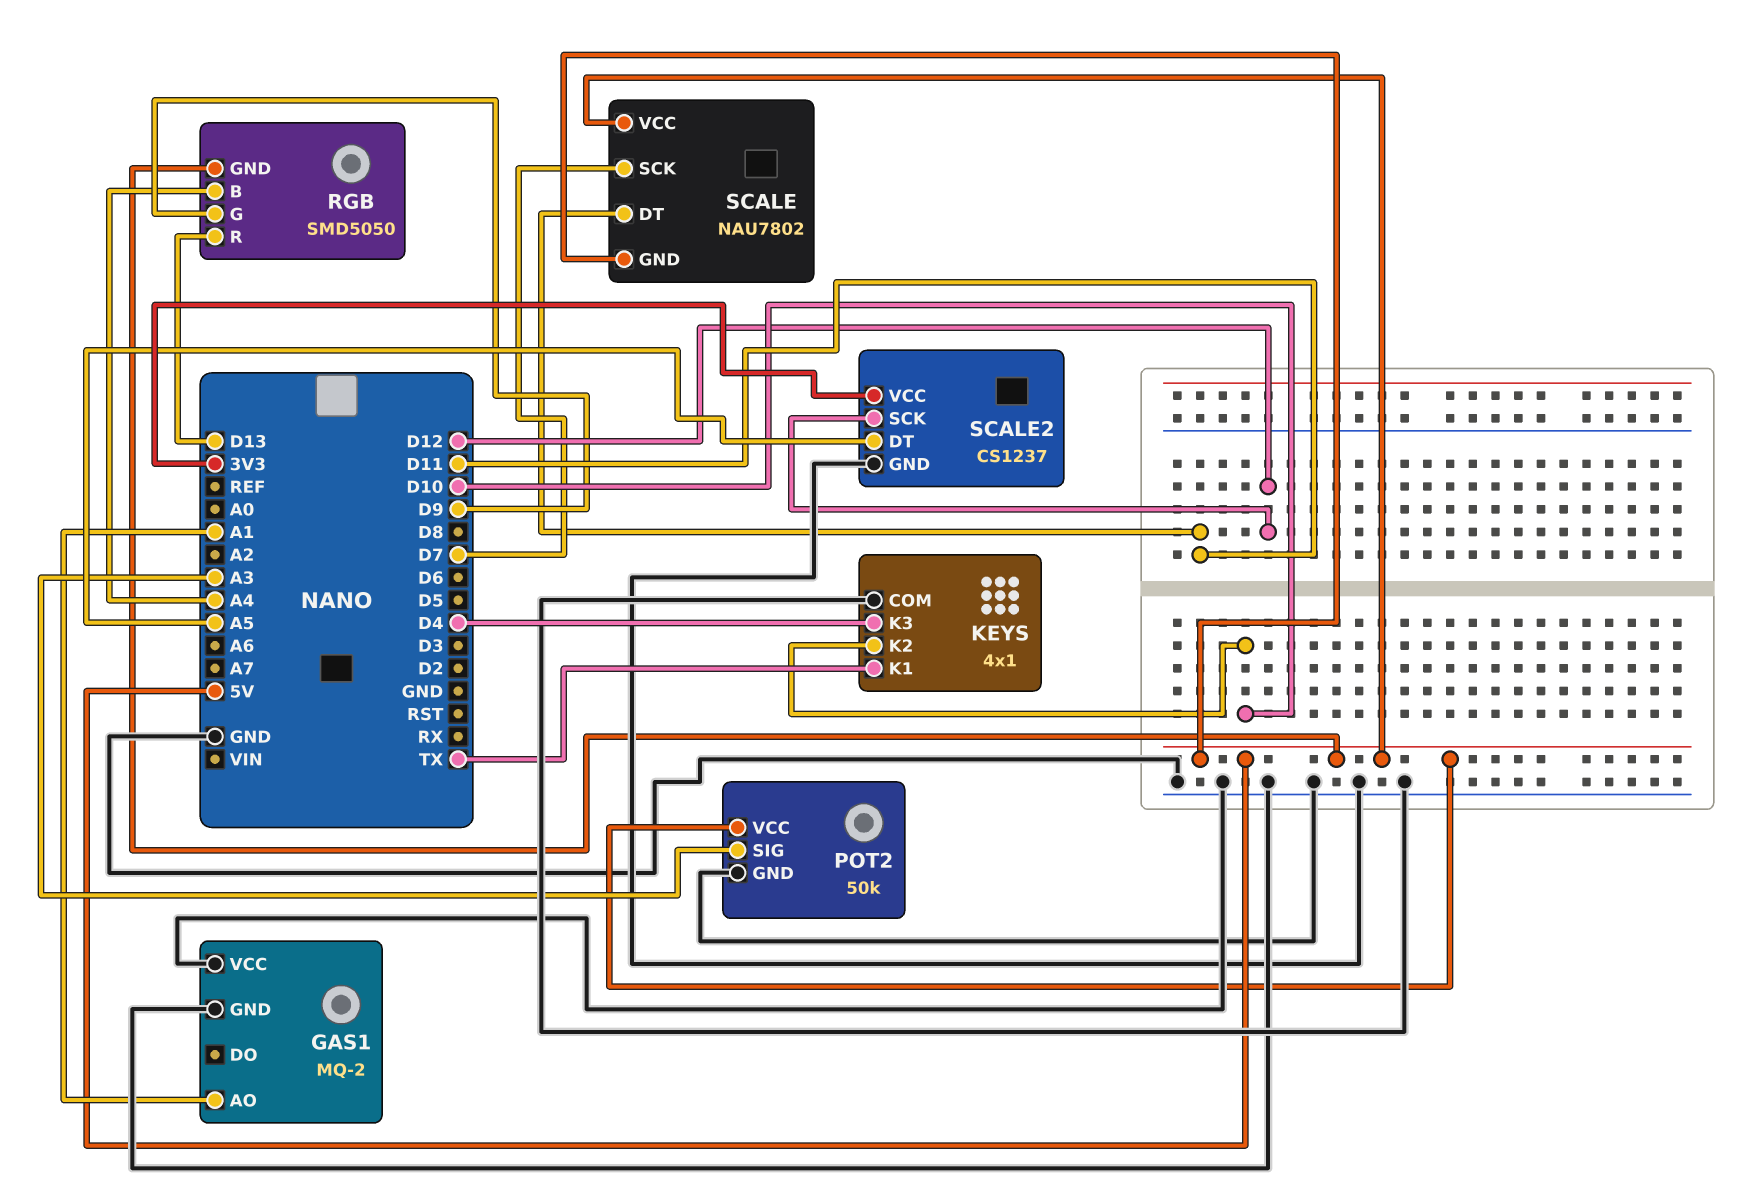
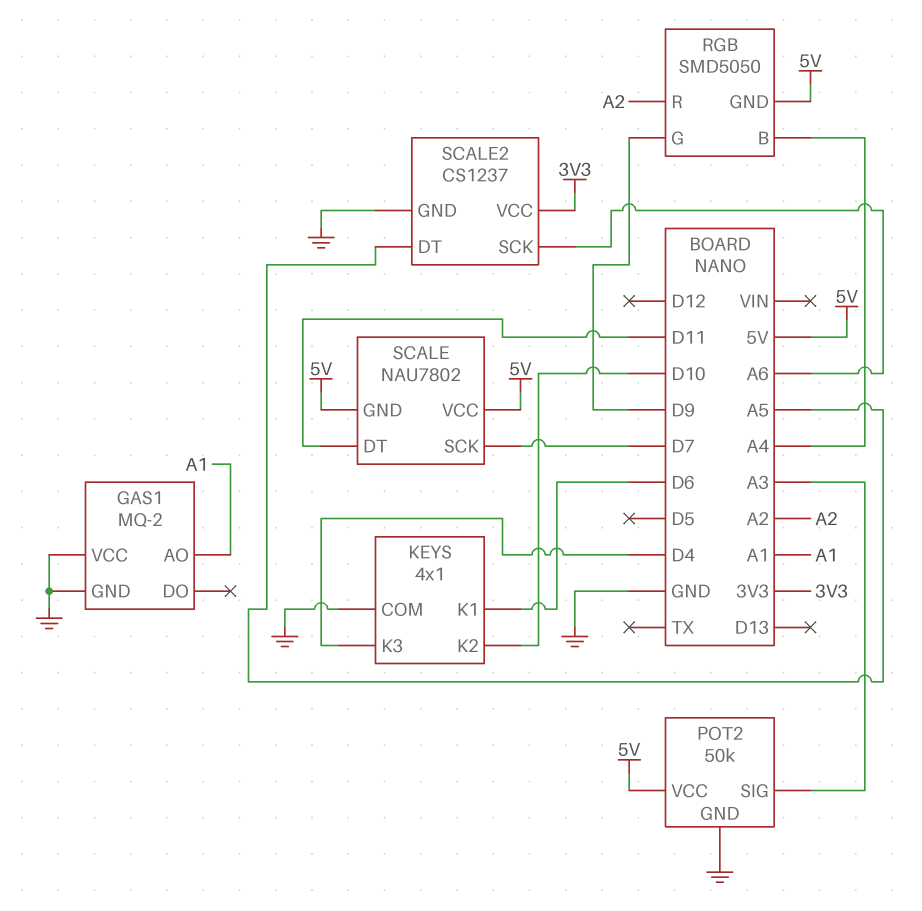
KEYS pin K1: TX -> D6
RGB pin R: D13 -> A2
SCALE2 pin SCK: D12 -> A6

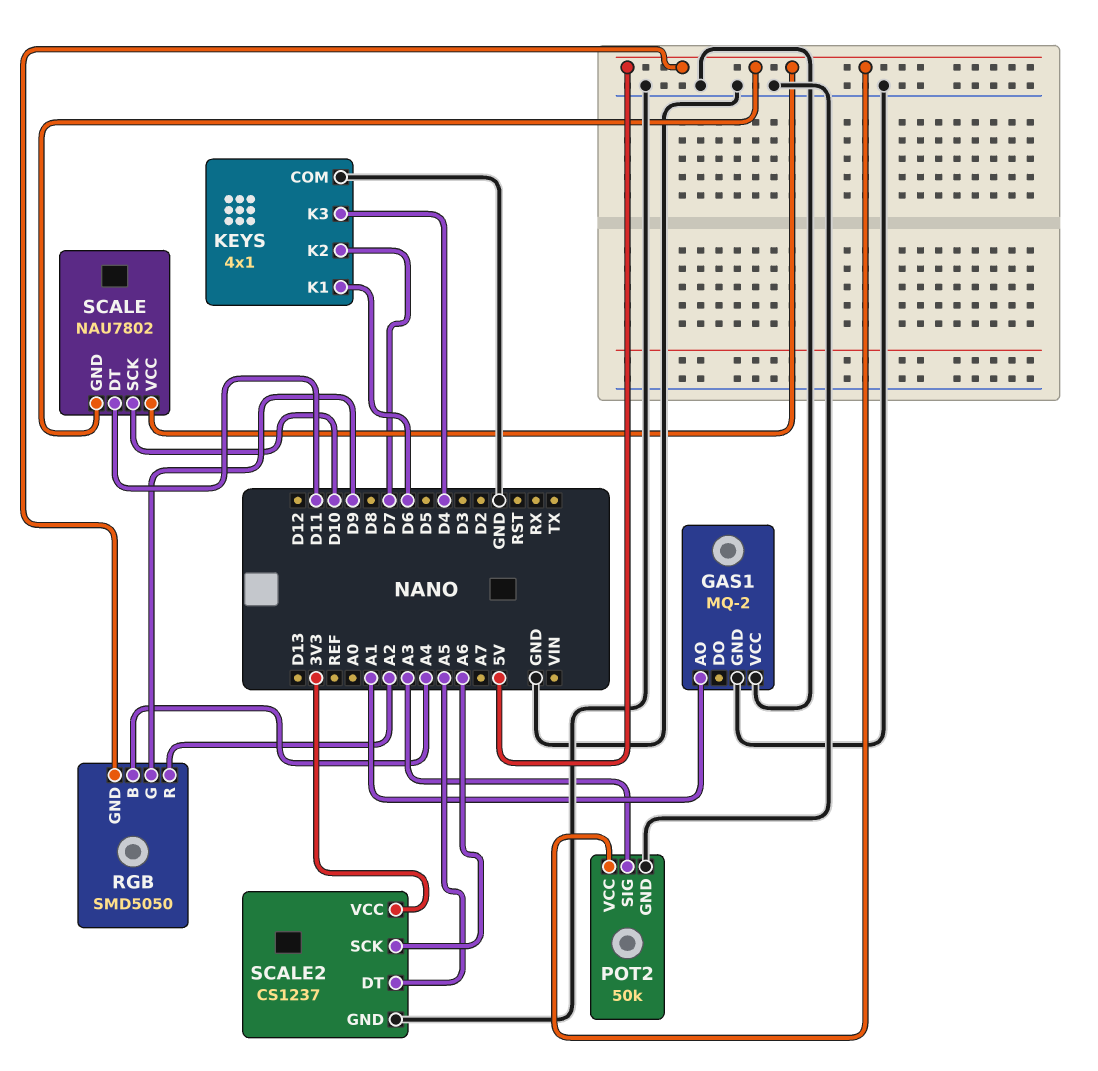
KEYS pin K2: D10 -> D7
SCALE pin SCK: D7 -> D10

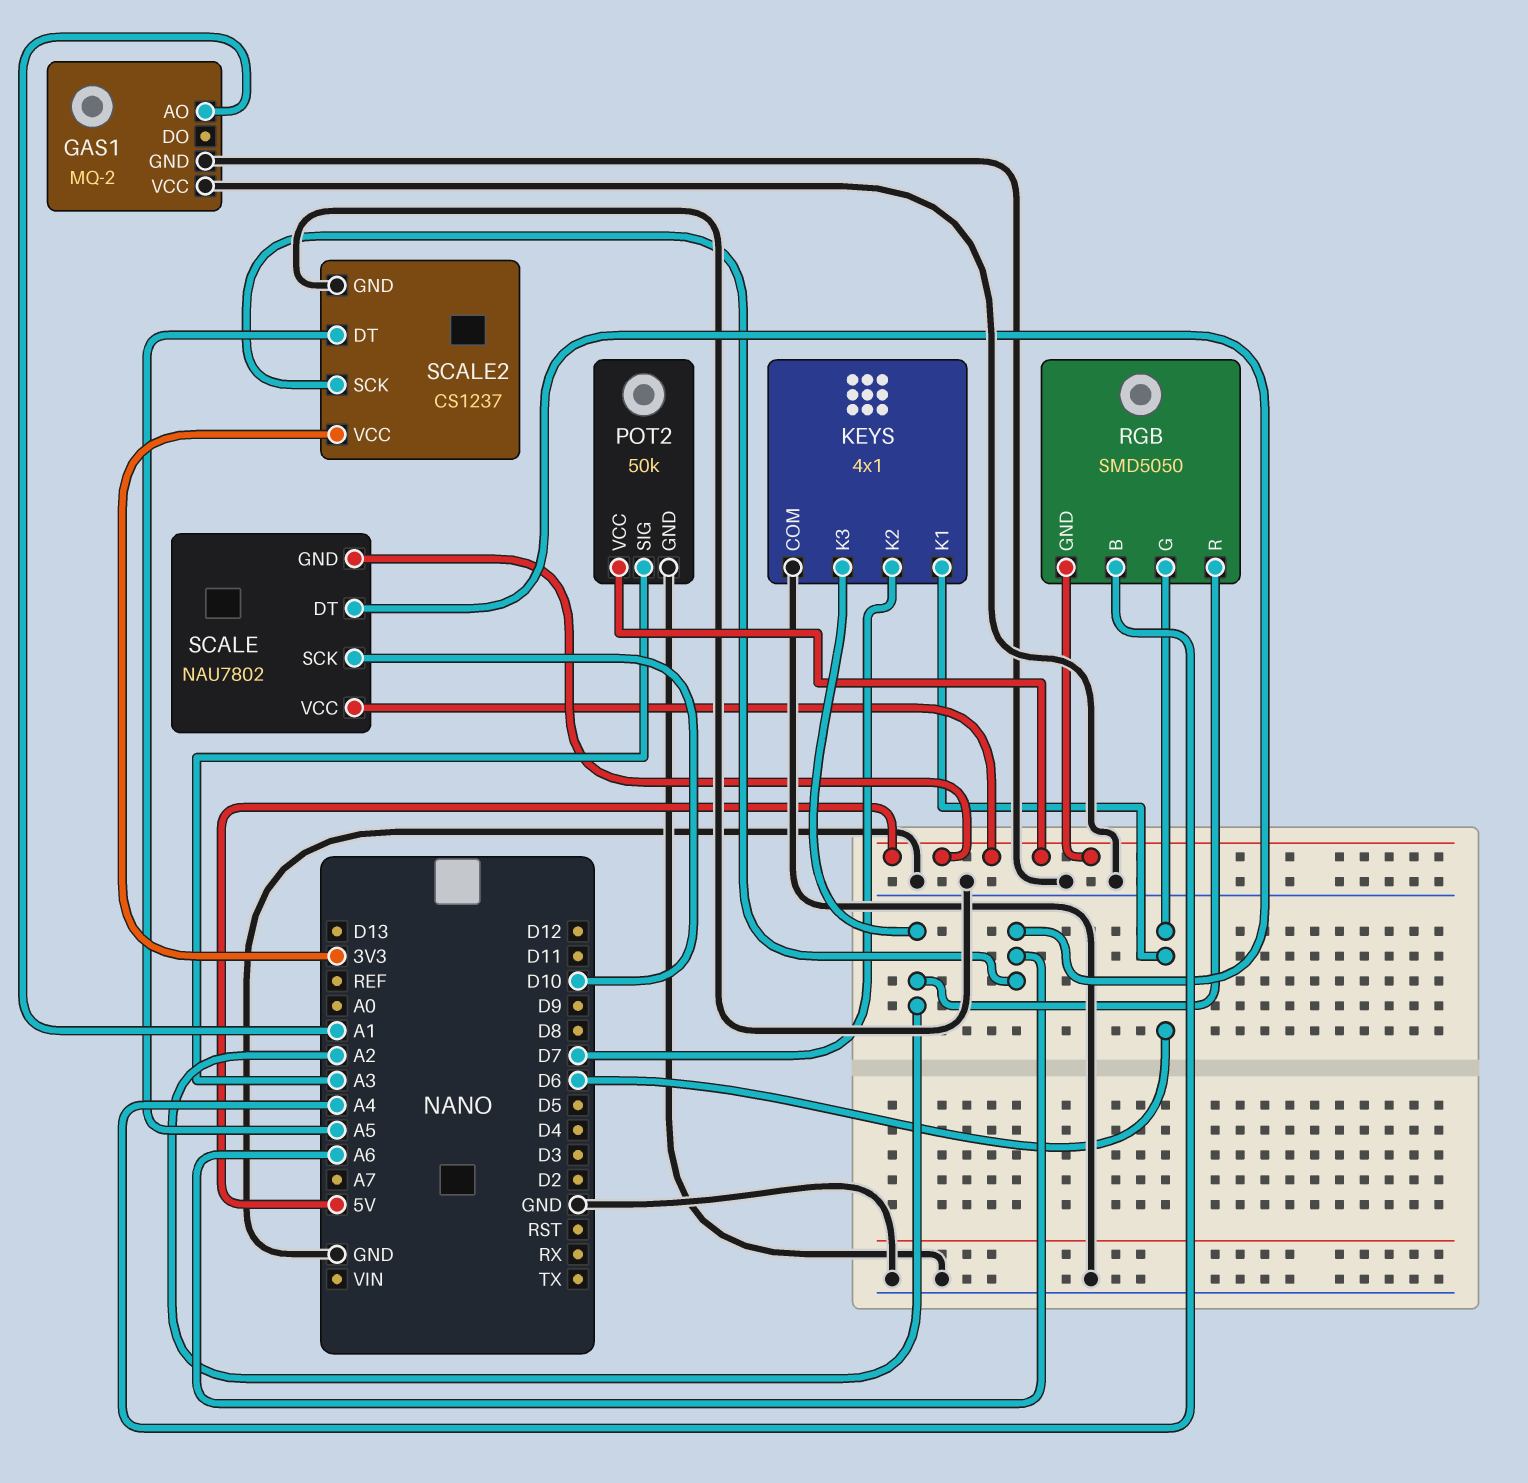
KEYS pin K3: D4 -> A2
RGB pin G: D9 -> D6
SCALE pin DT: D11 -> A6

